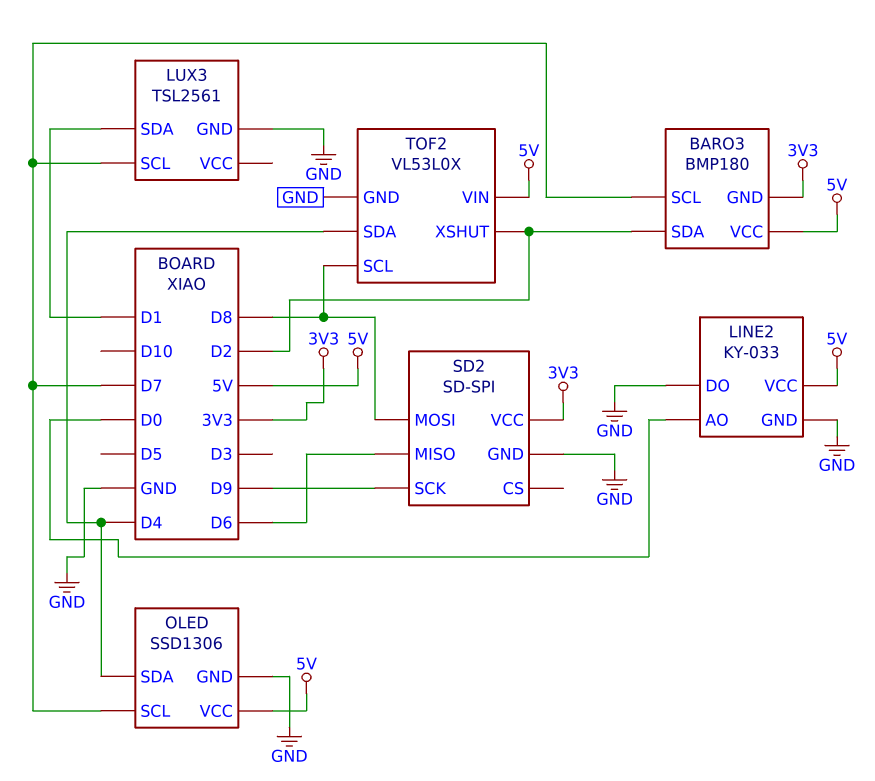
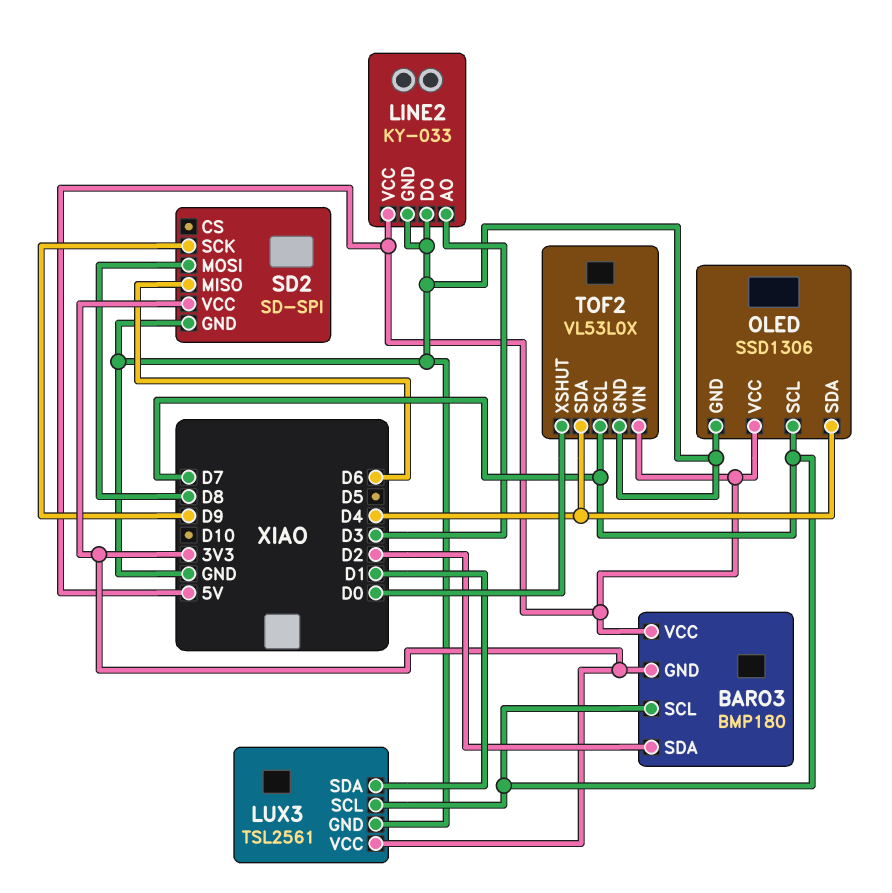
LINE2 pin AO: D0 -> D3
LUX3 pin VCC: none -> 3V3
TOF2 pin SCL: D8 -> D7
TOF2 pin XSHUT: D2 -> D0

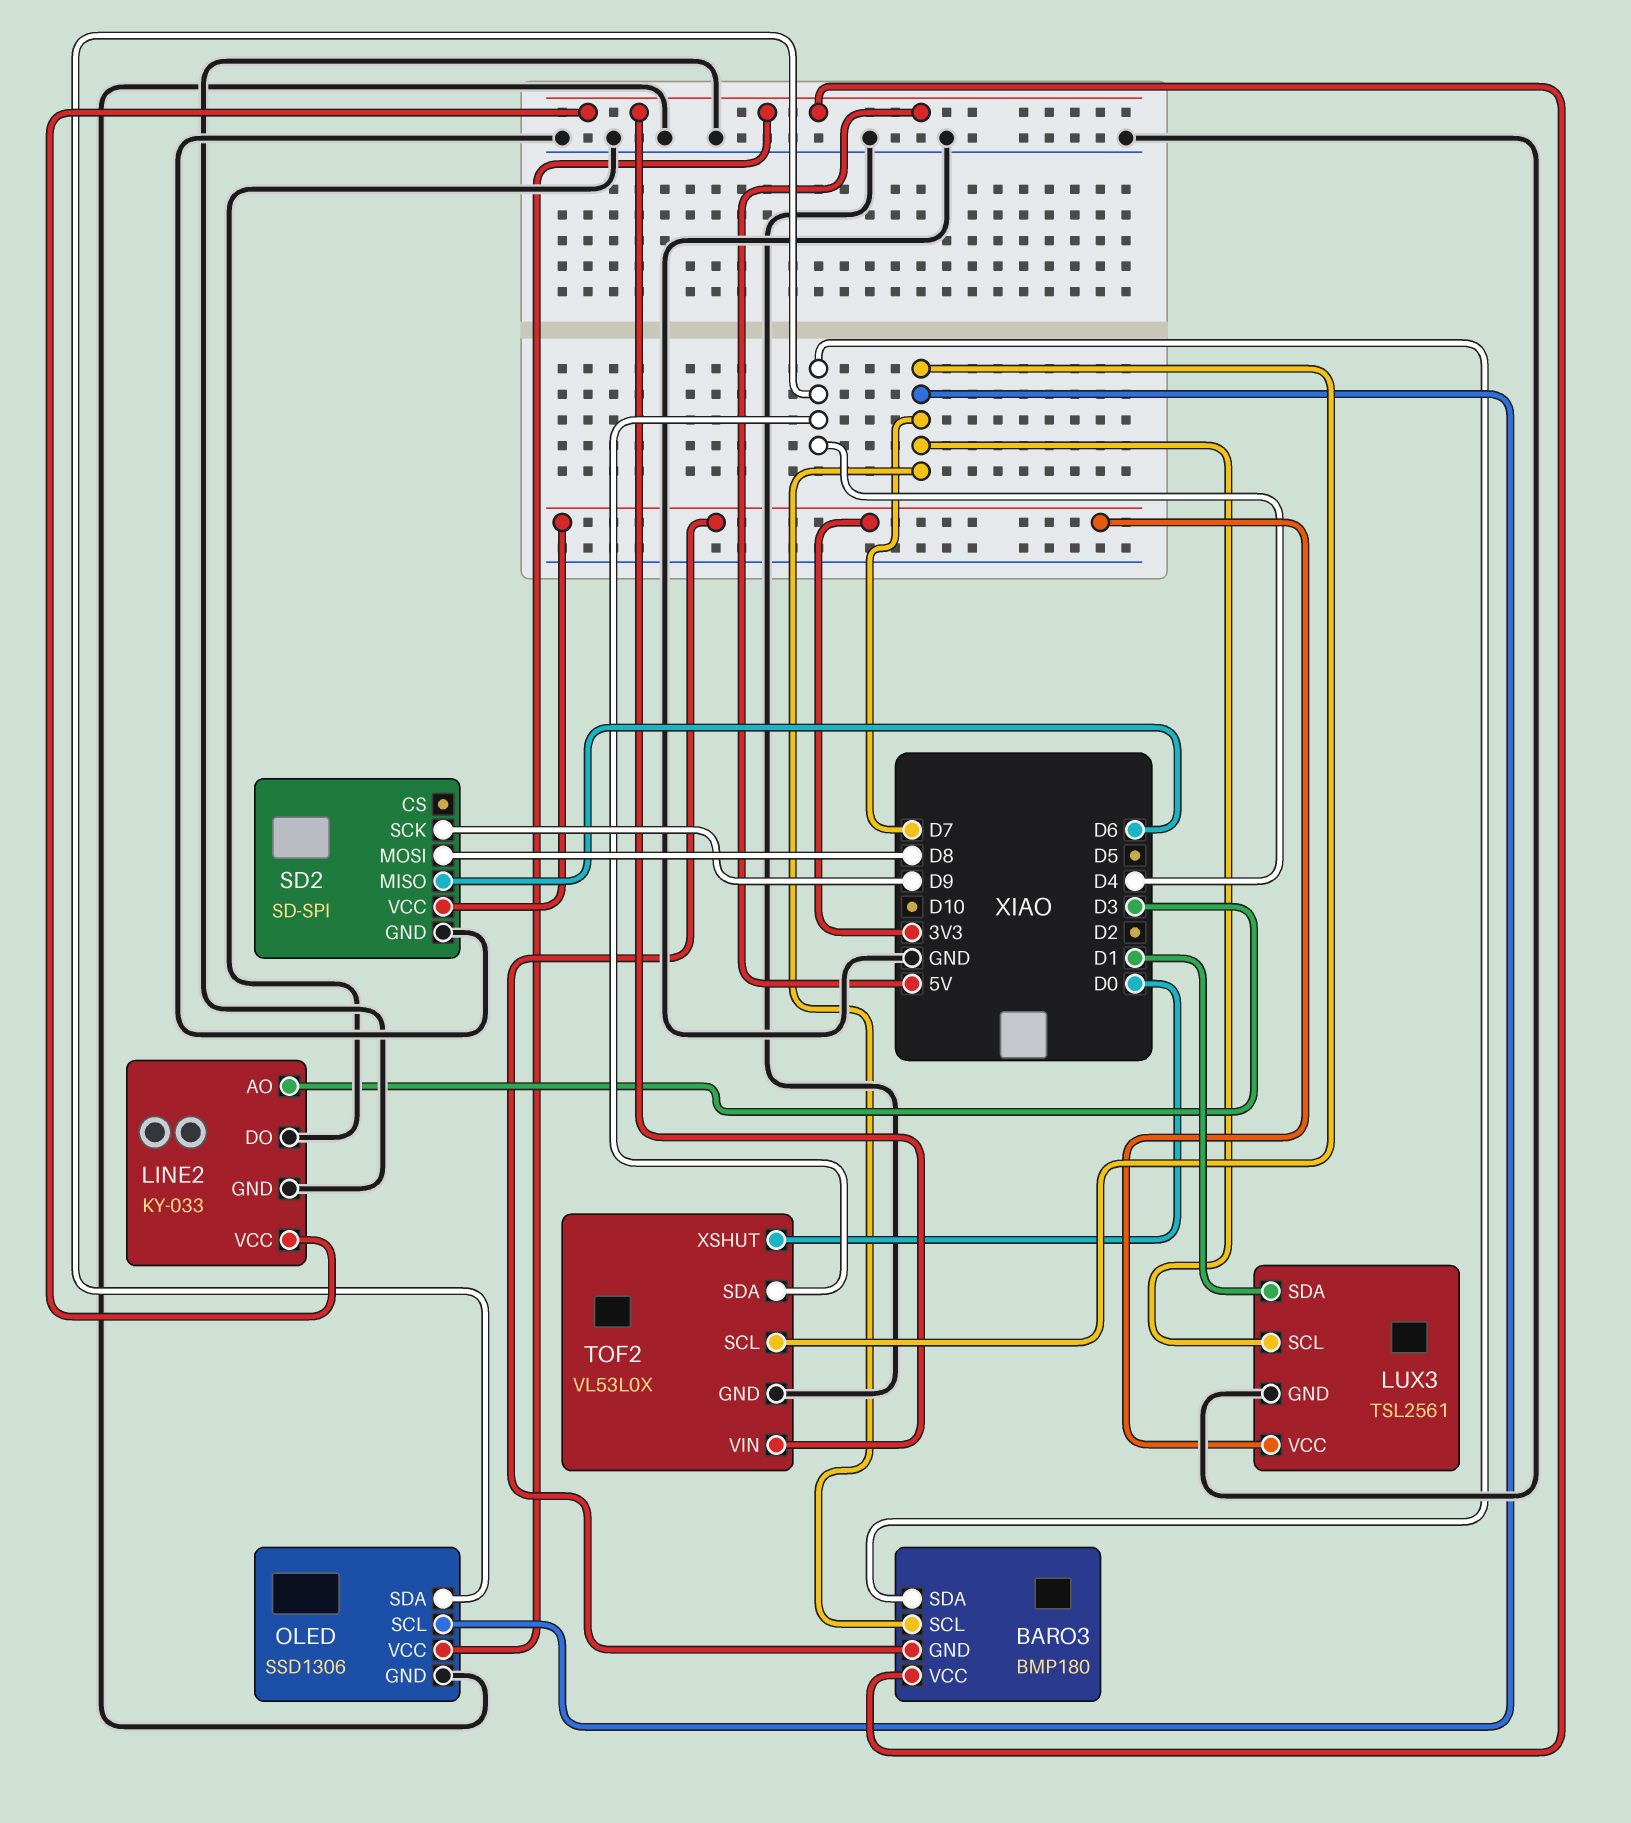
BARO3 pin SDA: D2 -> D4

